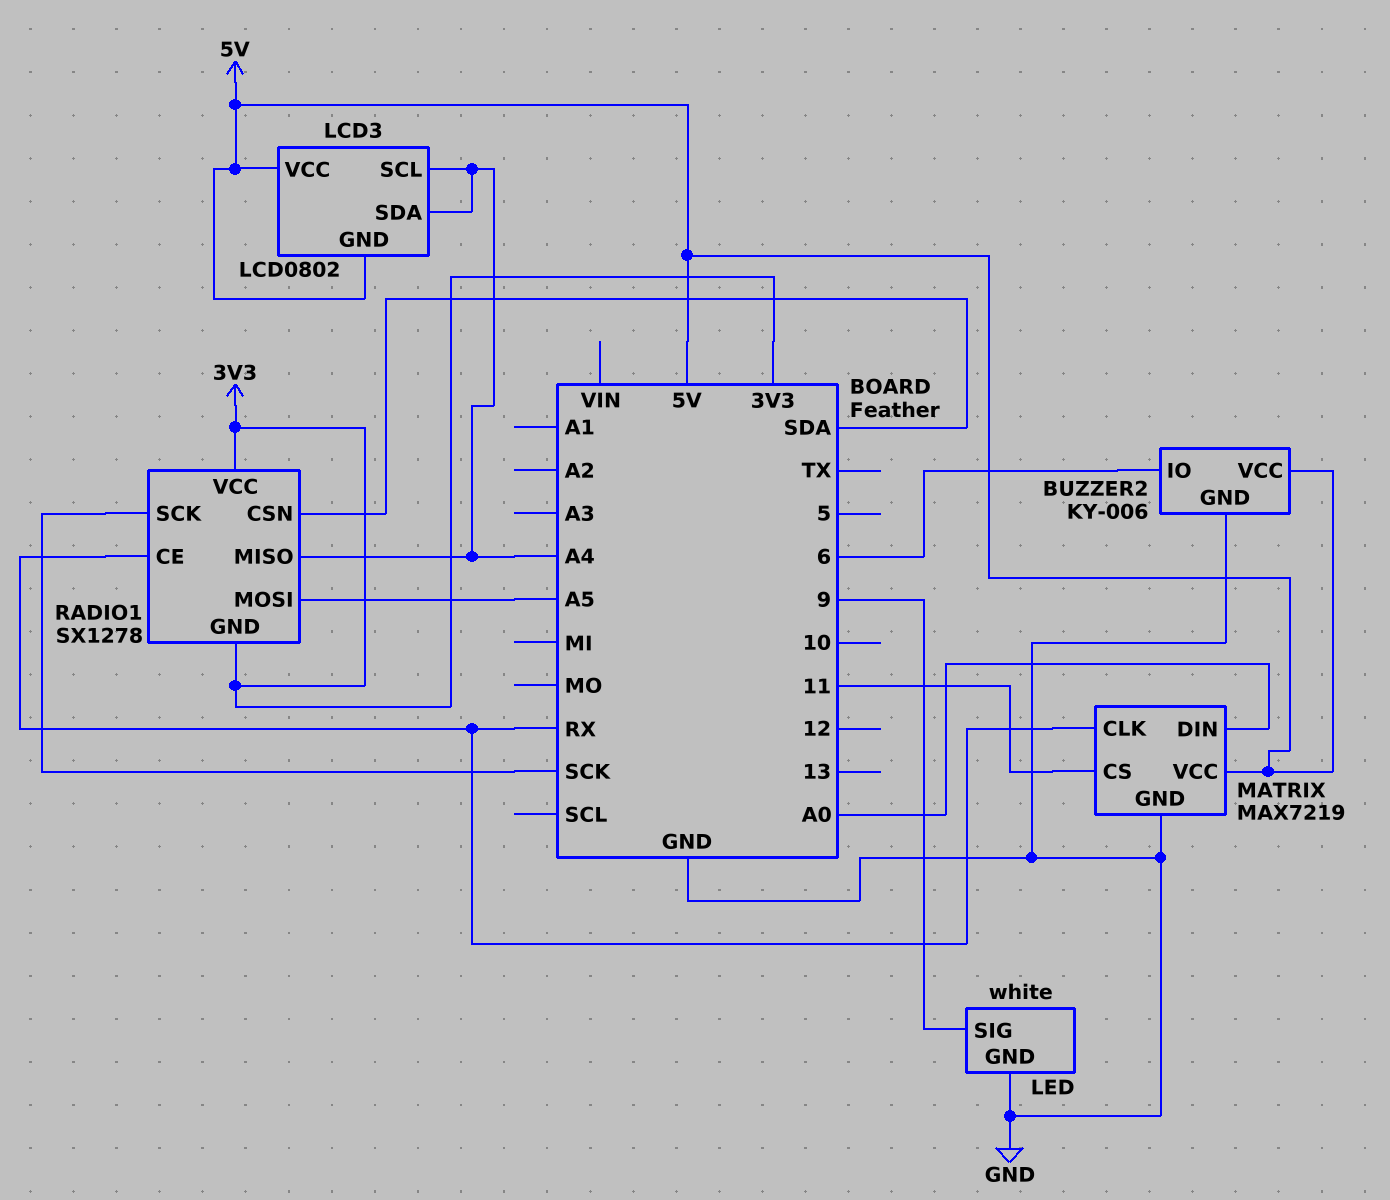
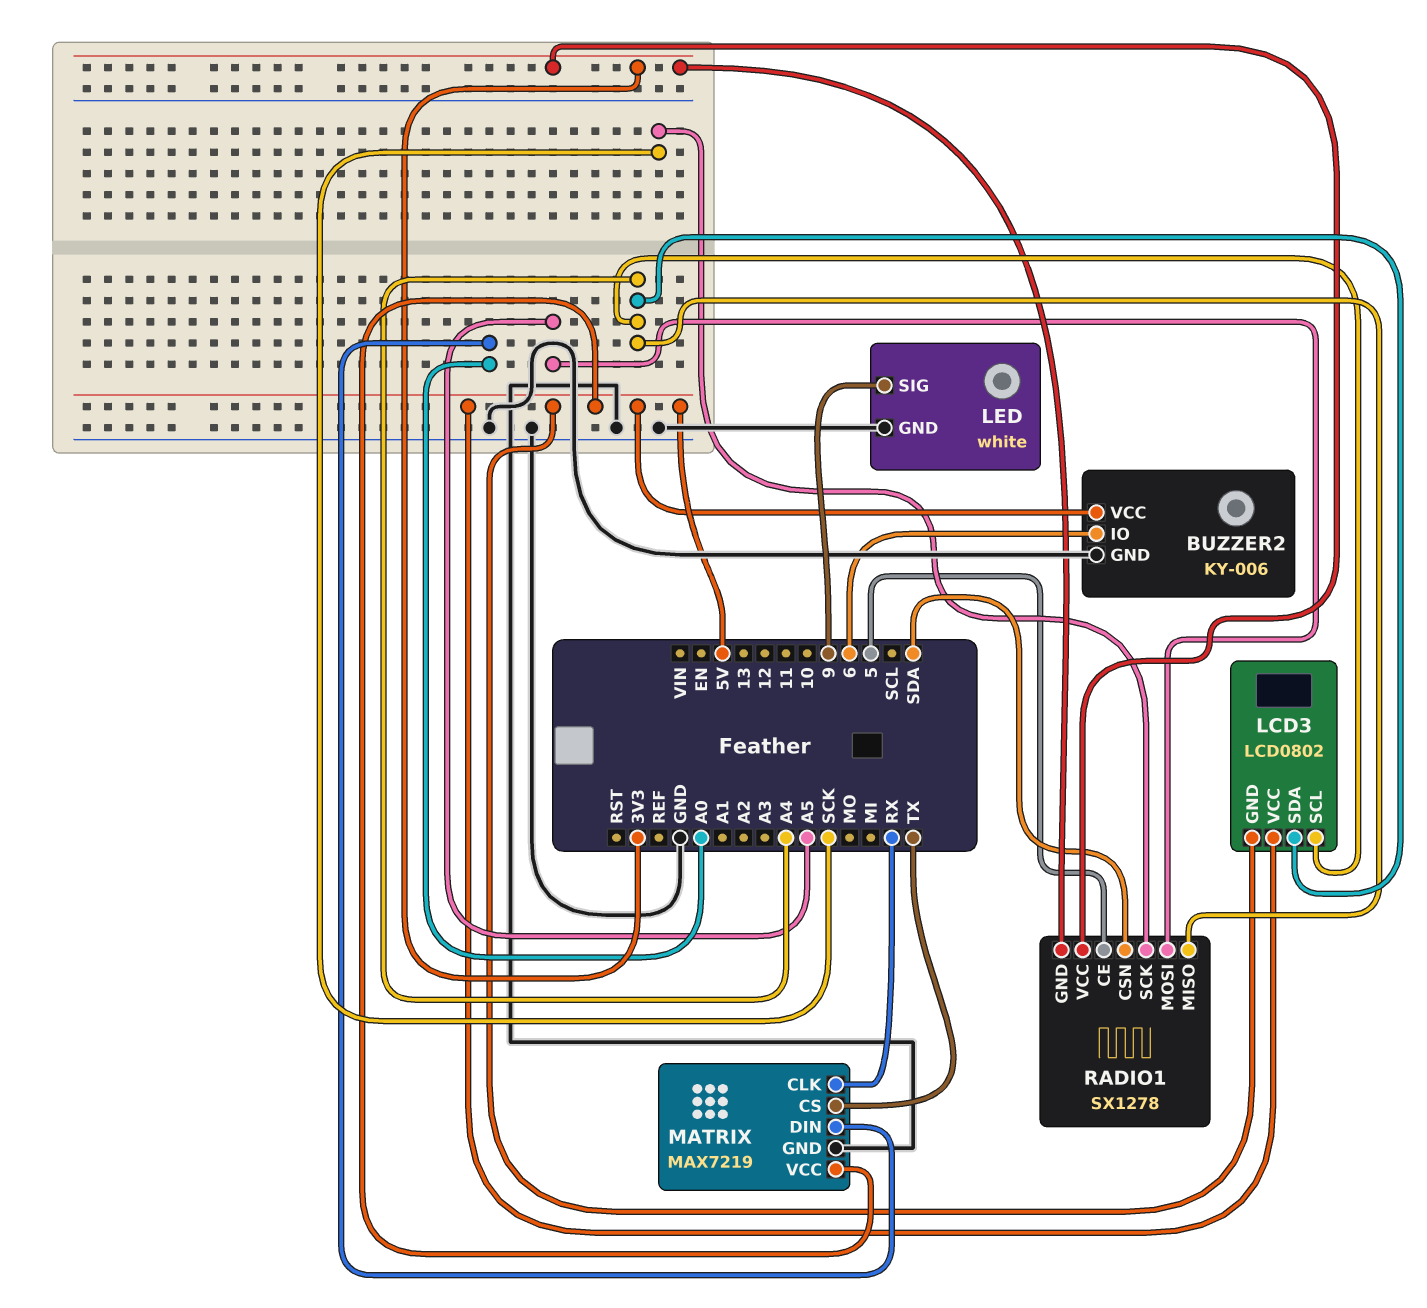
MATRIX pin CS: 11 -> TX
RADIO1 pin CE: RX -> 5

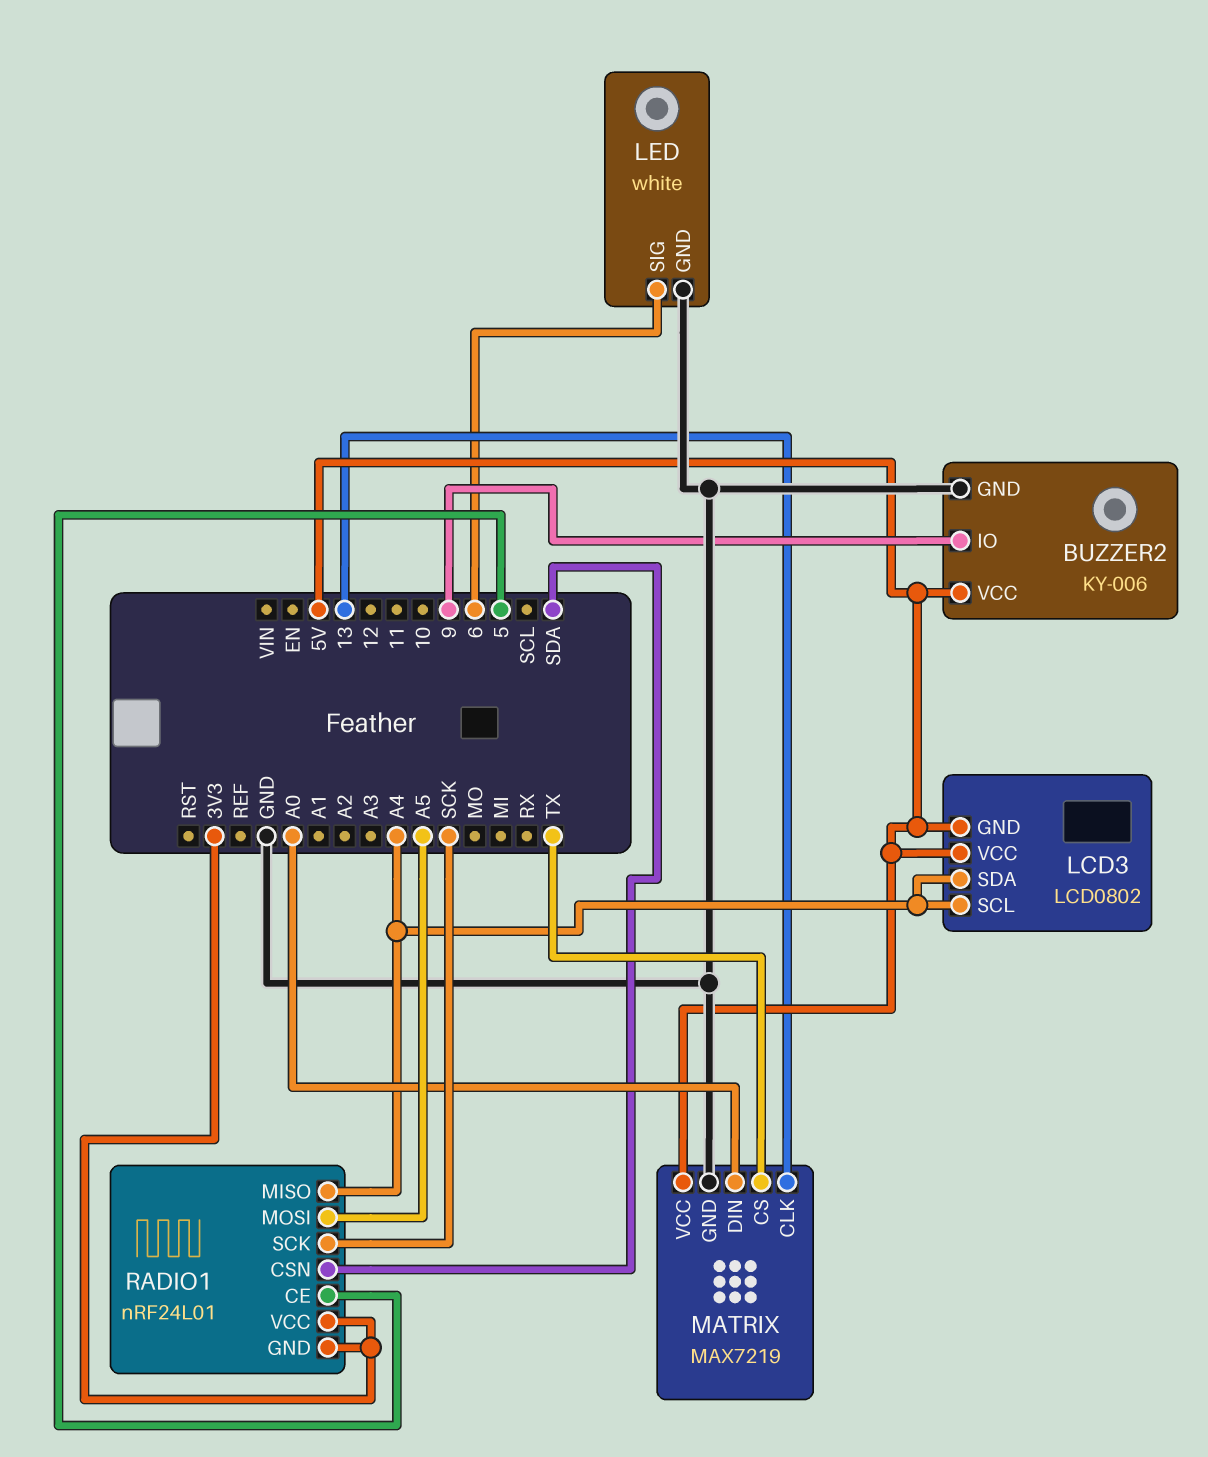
BUZZER2 pin IO: 6 -> 9
LED pin SIG: 9 -> 6
MATRIX pin CLK: RX -> 13
RADIO1: SX1278 -> nRF24L01

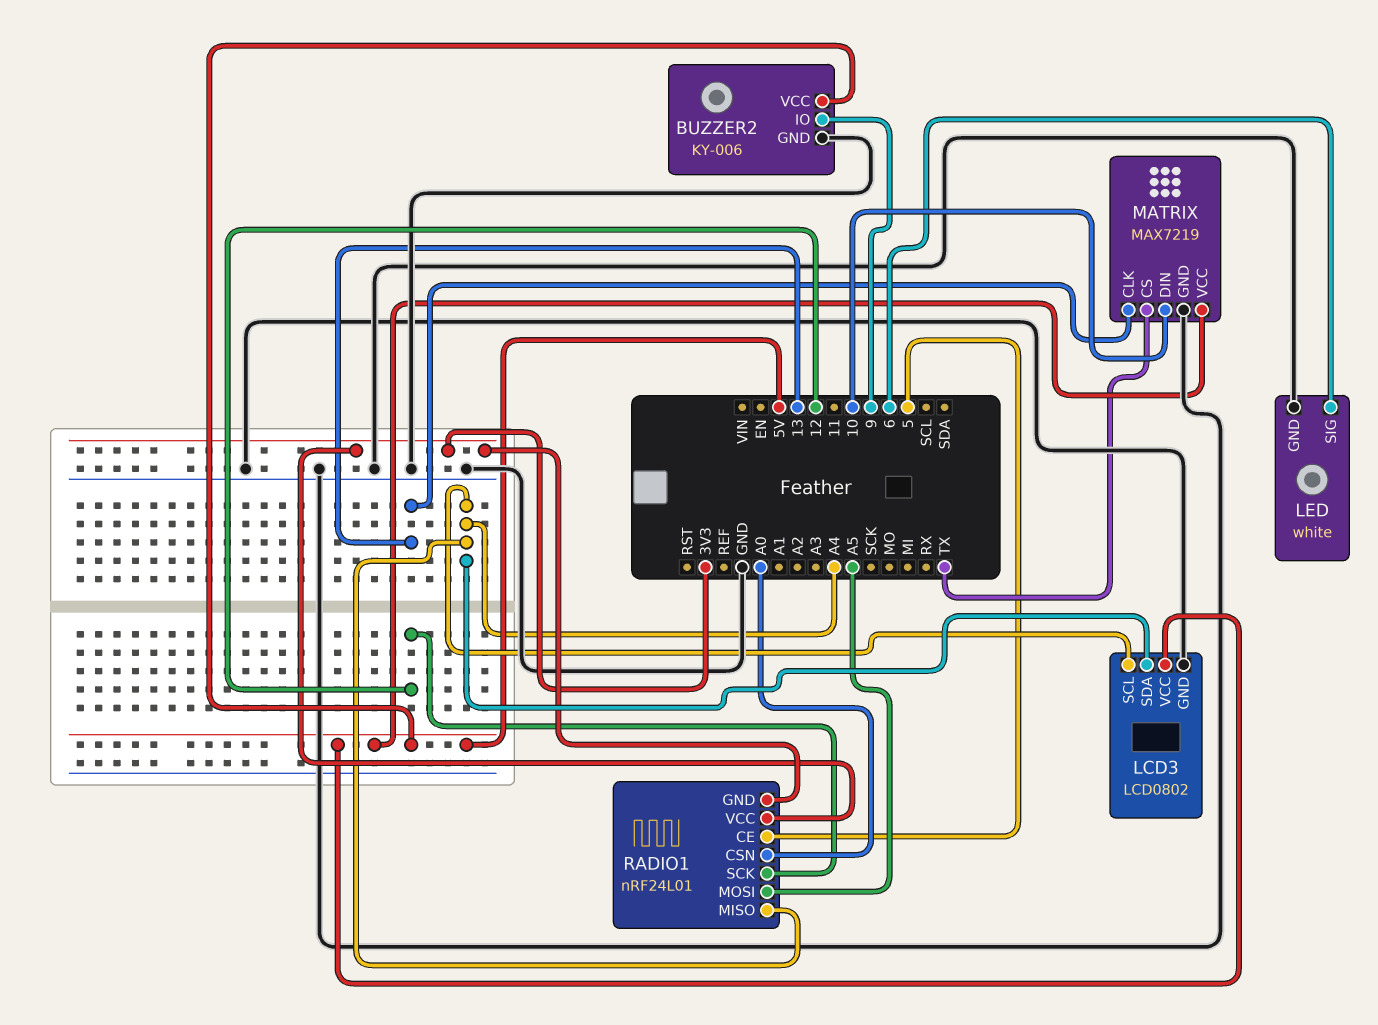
LCD3 pin GND: 5V -> GND
MATRIX pin DIN: A0 -> 10
RADIO1 pin CSN: SDA -> A0
RADIO1 pin SCK: SCK -> 12

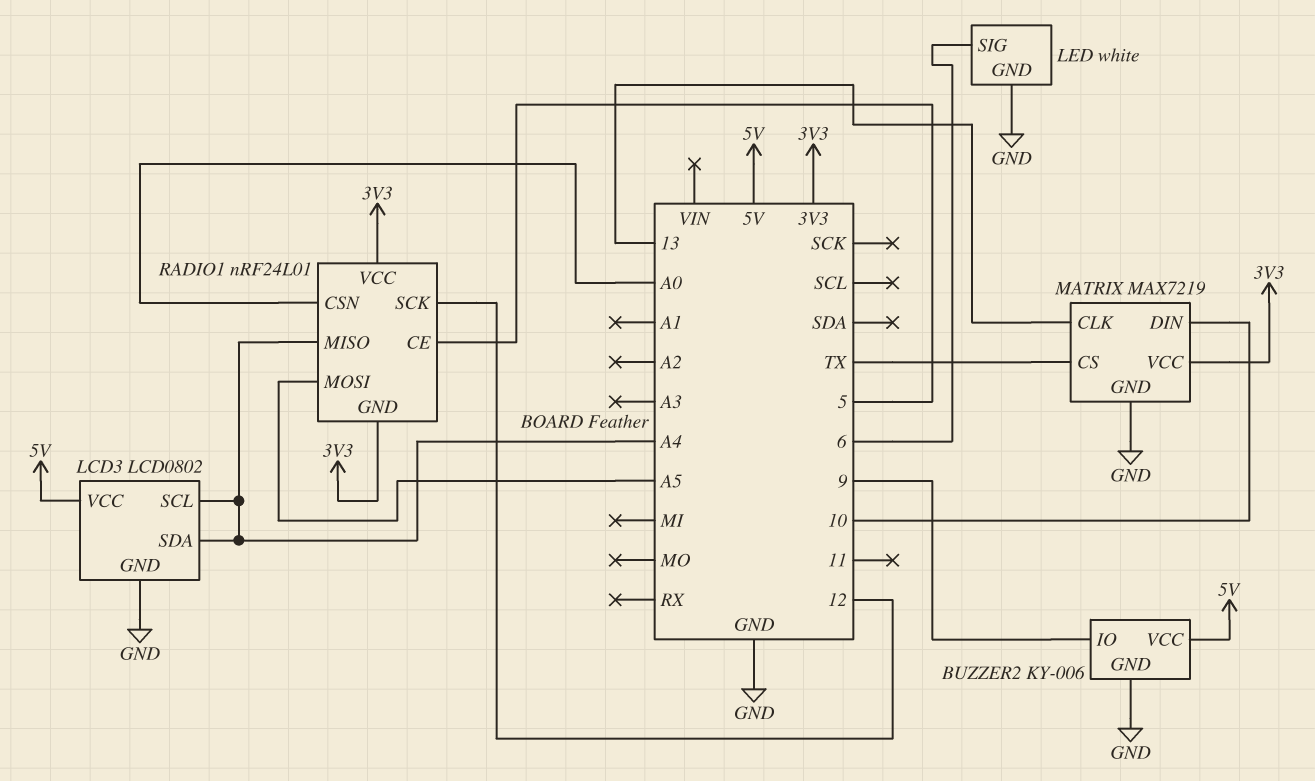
MATRIX pin VCC: 5V -> 3V3

